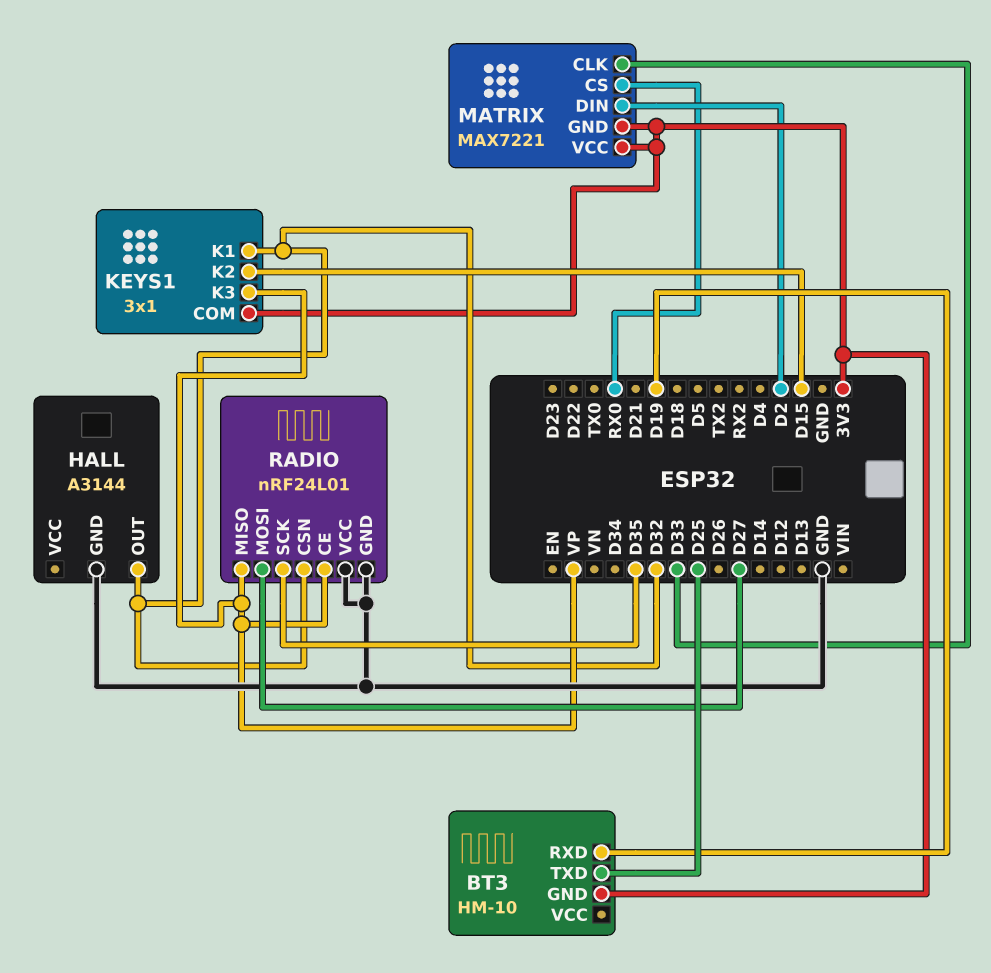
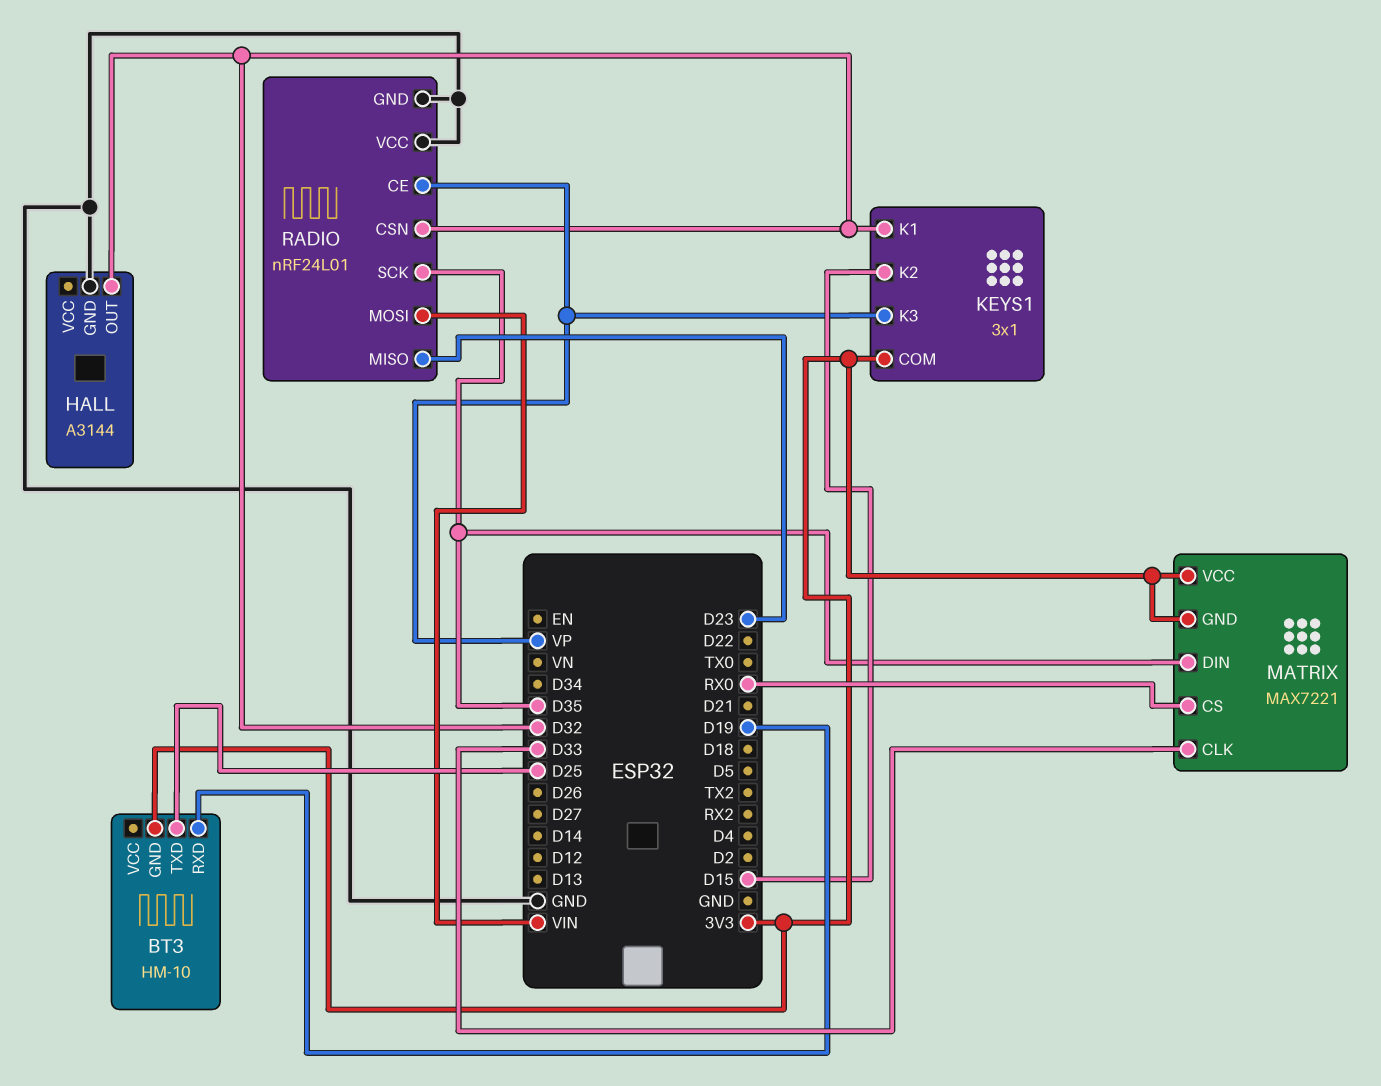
MATRIX pin DIN: D2 -> D35
RADIO pin MISO: VP -> D23
RADIO pin MOSI: D27 -> VIN

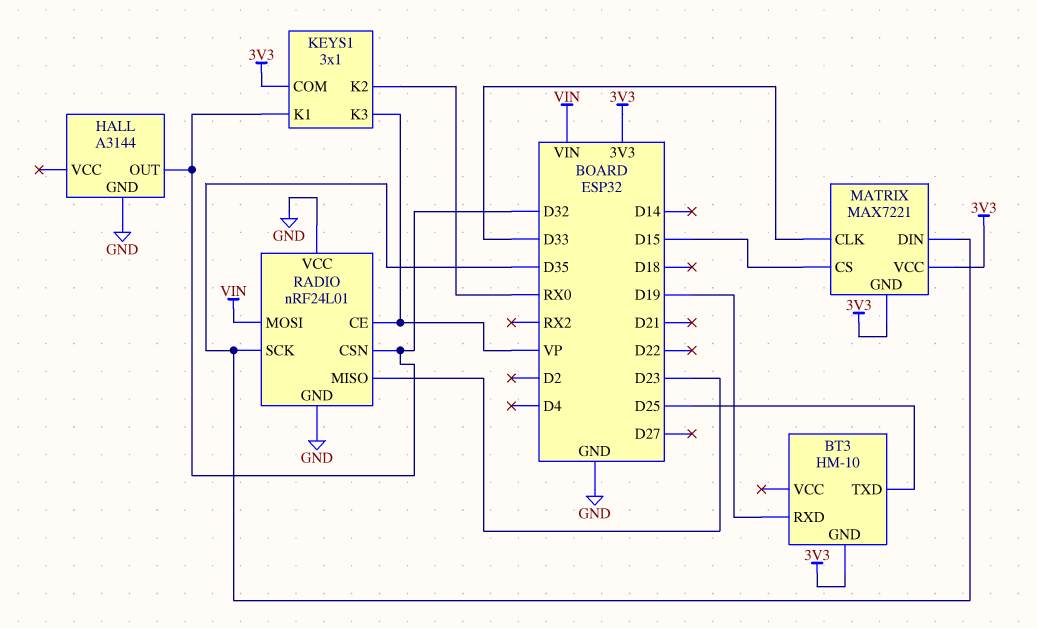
KEYS1 pin K2: D15 -> RX0
MATRIX pin CS: RX0 -> D15

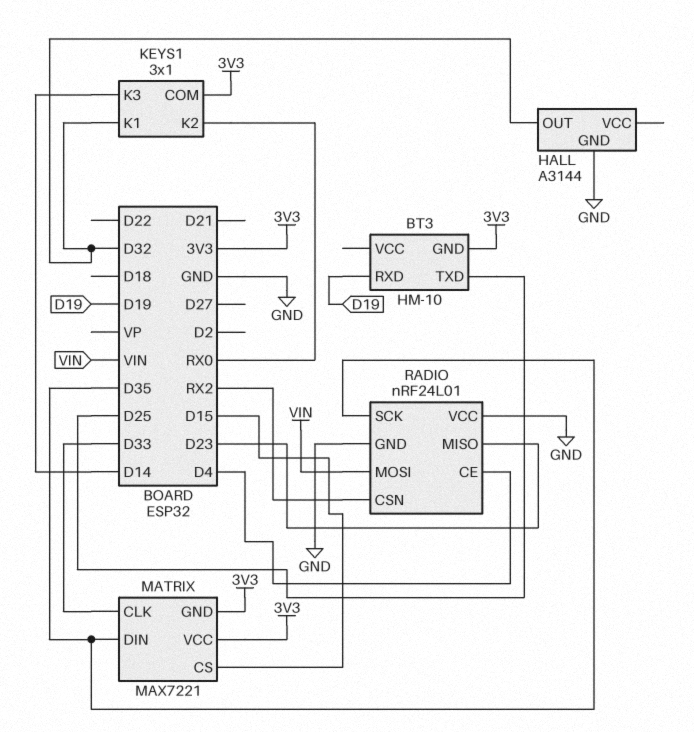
KEYS1 pin K3: VP -> D14
RADIO pin CE: VP -> D4
RADIO pin CSN: D32 -> RX2

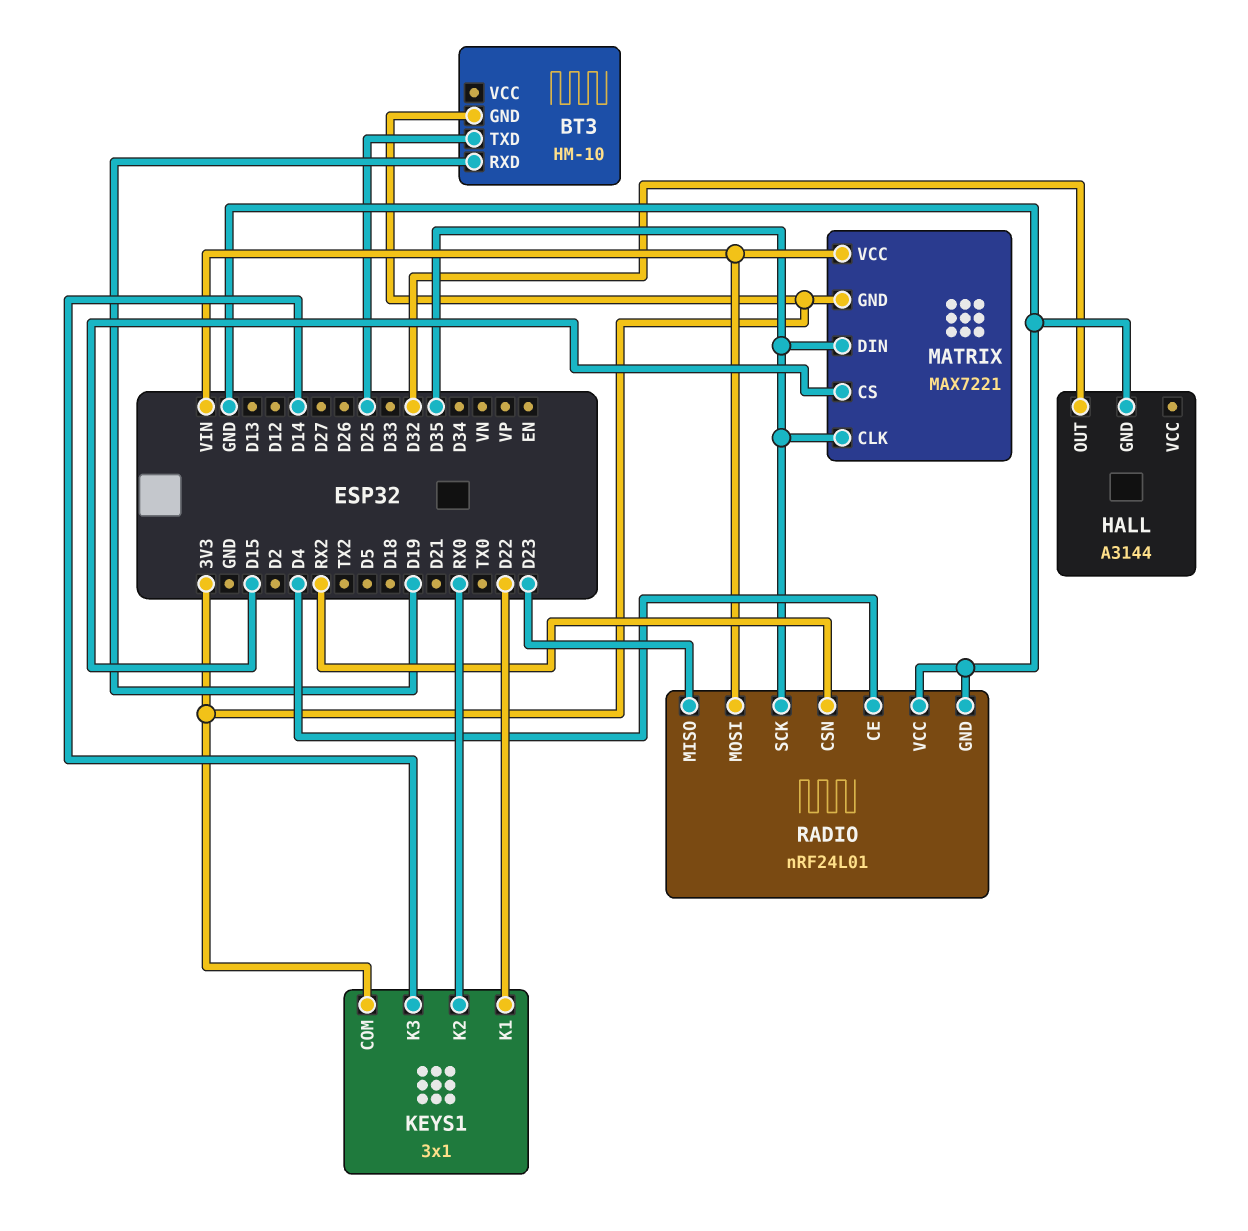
KEYS1 pin K1: D32 -> D22
MATRIX pin CLK: D33 -> D35
MATRIX pin VCC: 3V3 -> VIN

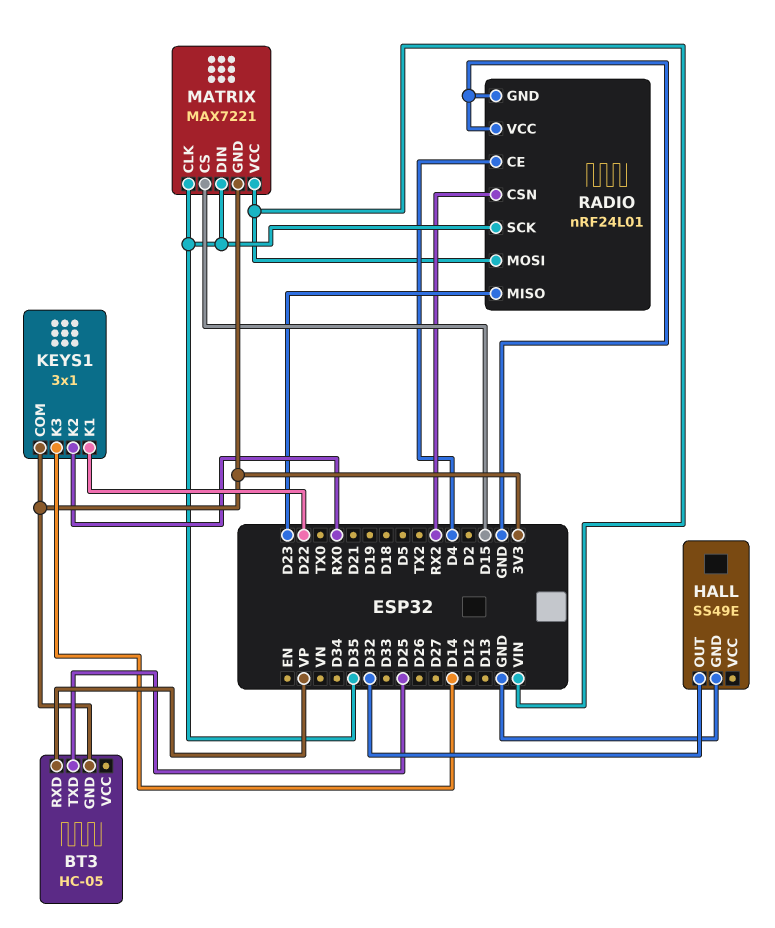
BT3: HM-10 -> HC-05
BT3 pin RXD: D19 -> VP
HALL: A3144 -> SS49E

